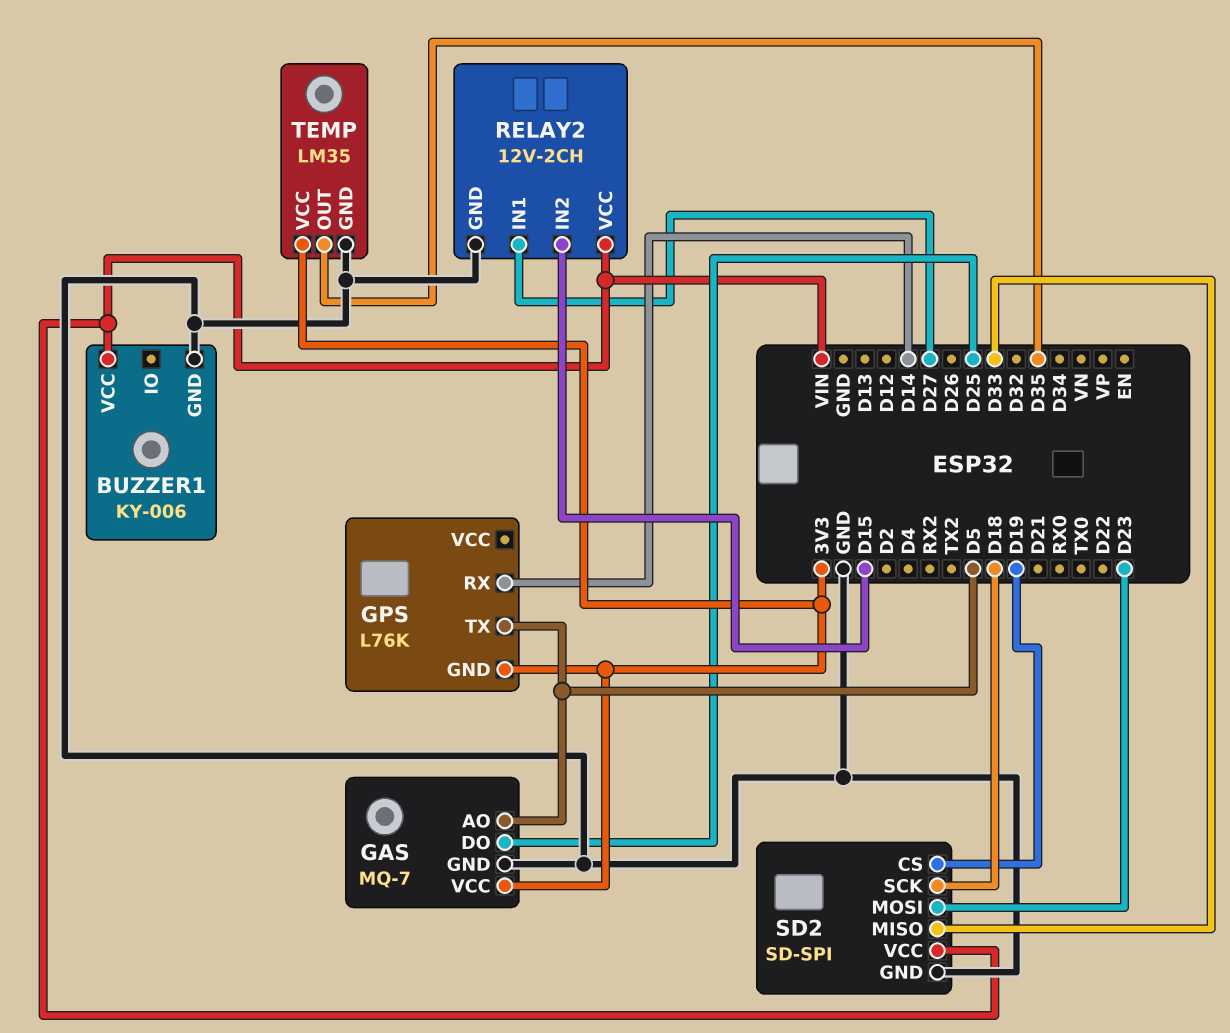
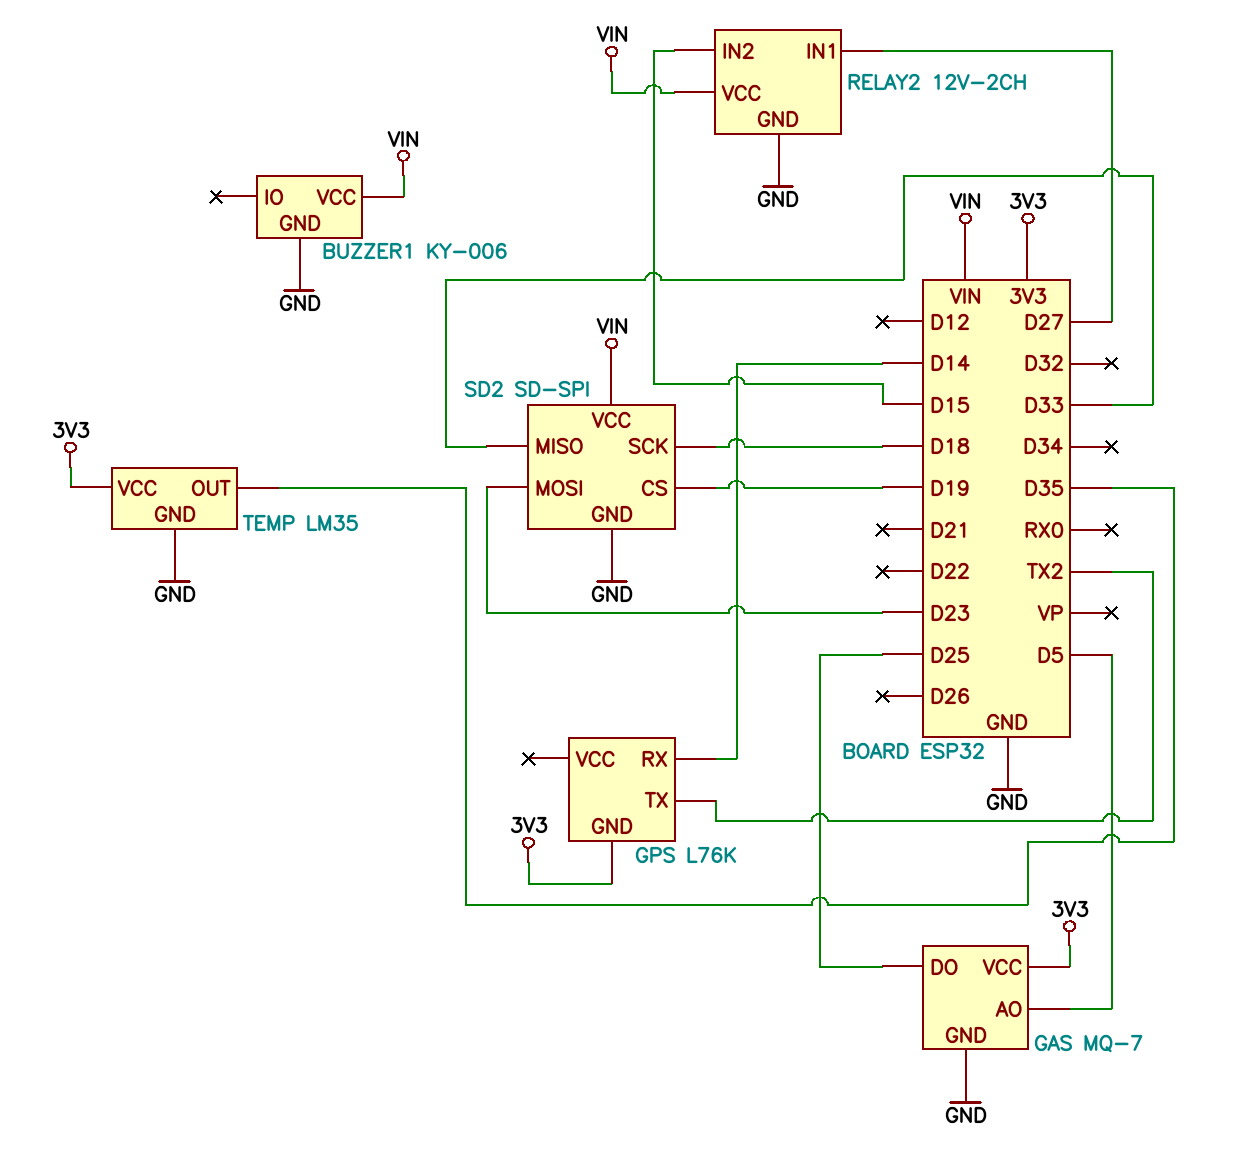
GPS pin TX: D5 -> TX2

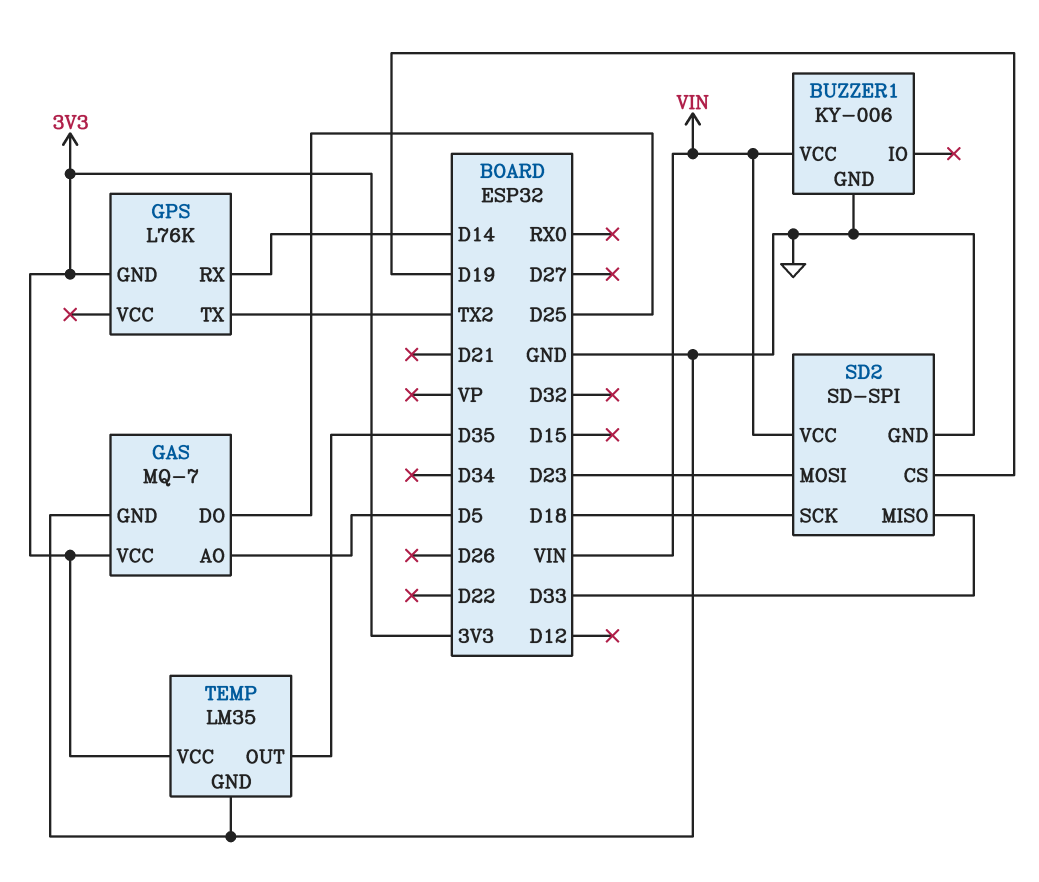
RELAY2: 12V-2CH -> none
RELAY2 pin GND: GND -> none
RELAY2 pin IN1: D27 -> none
RELAY2 pin IN2: D15 -> none
RELAY2 pin VCC: VIN -> none

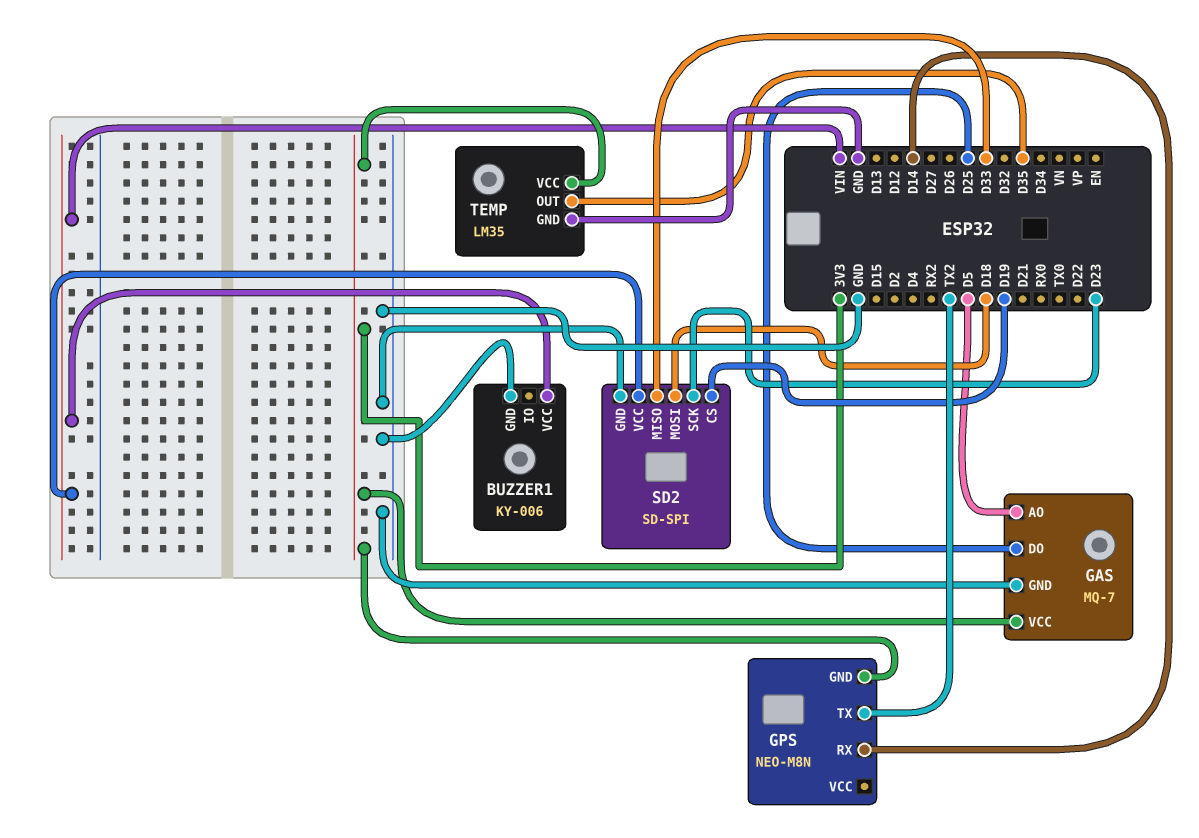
GPS: L76K -> NEO-M8N
SD2 pin MOSI: D23 -> D18
SD2 pin SCK: D18 -> D23

